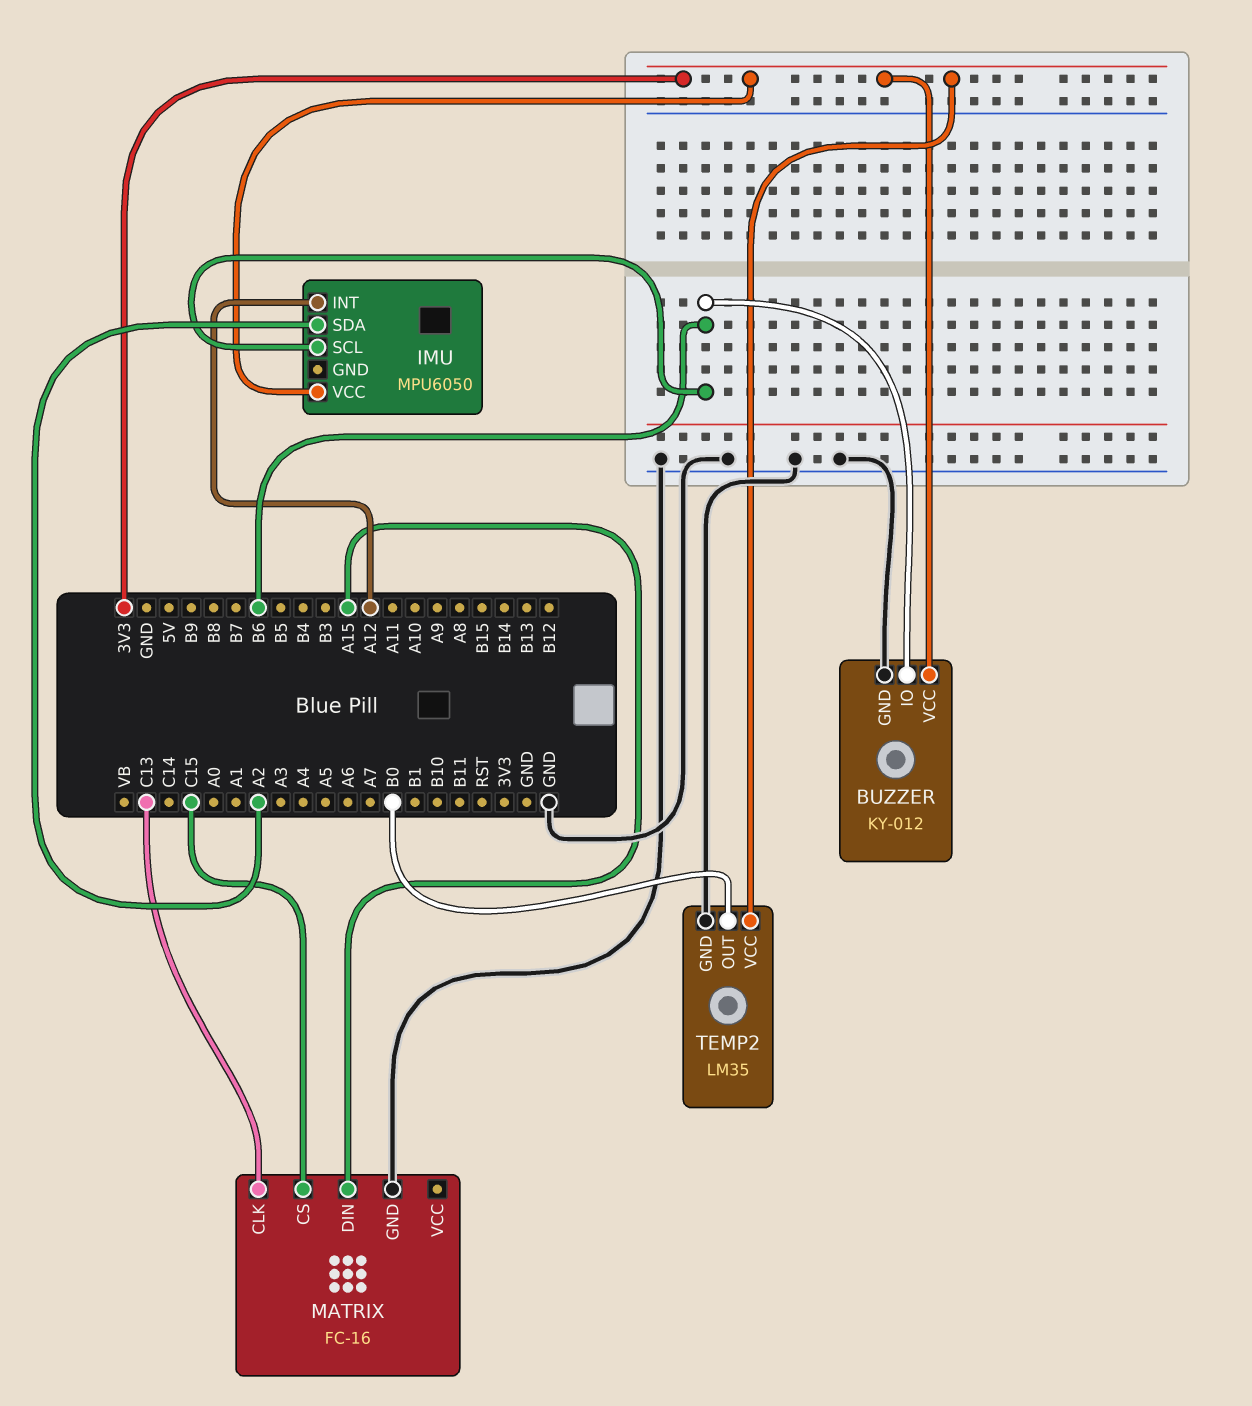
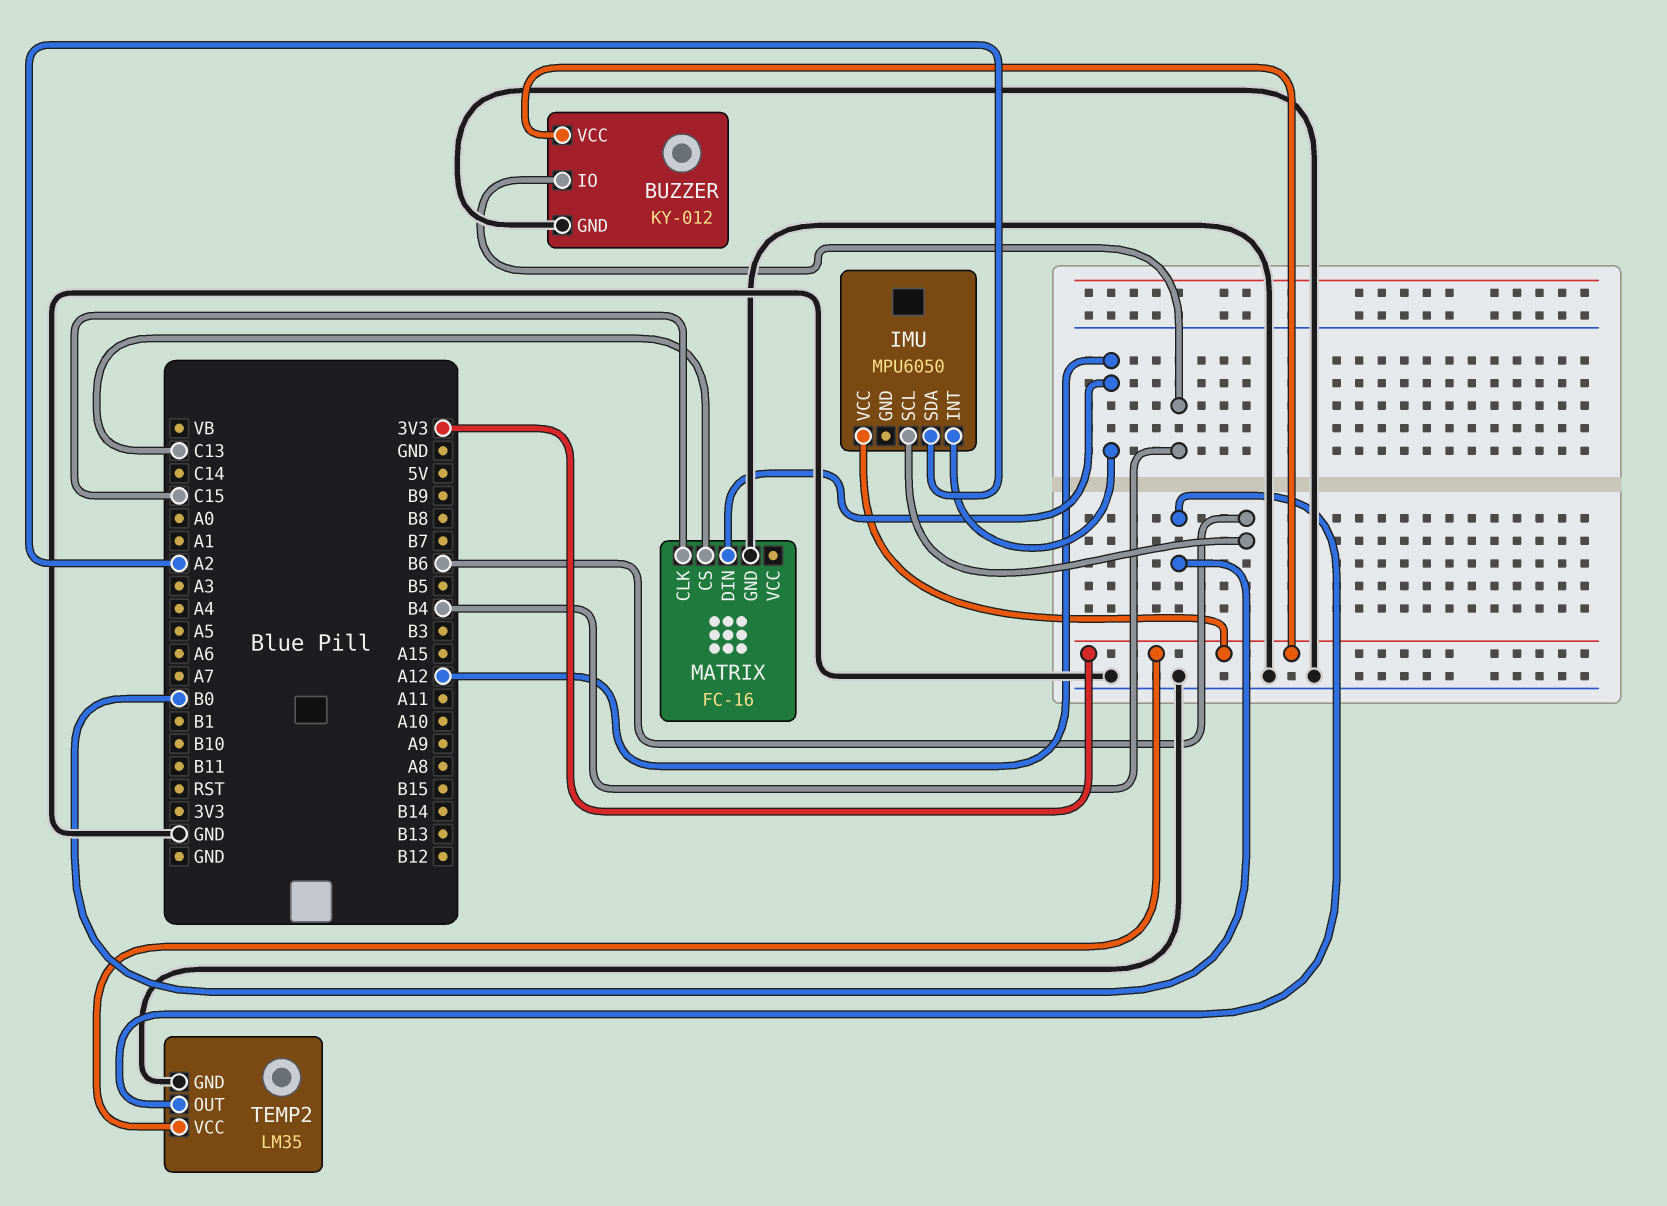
BUZZER pin IO: B6 -> B4
MATRIX pin CLK: C13 -> C15
MATRIX pin CS: C15 -> C13
MATRIX pin DIN: A15 -> A12

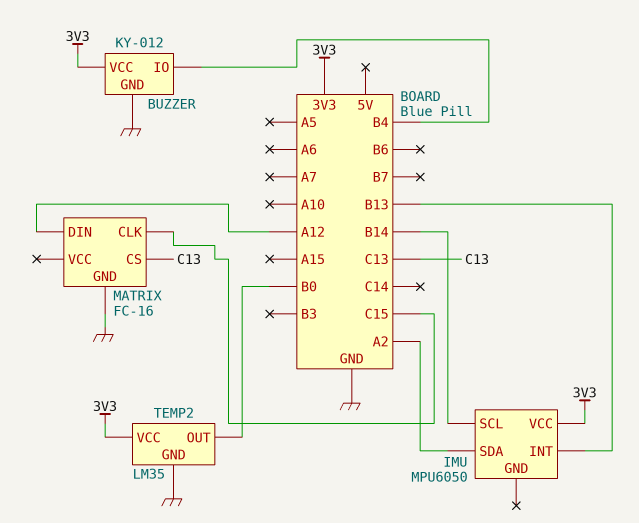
IMU pin INT: A12 -> B13
IMU pin SCL: B6 -> B14

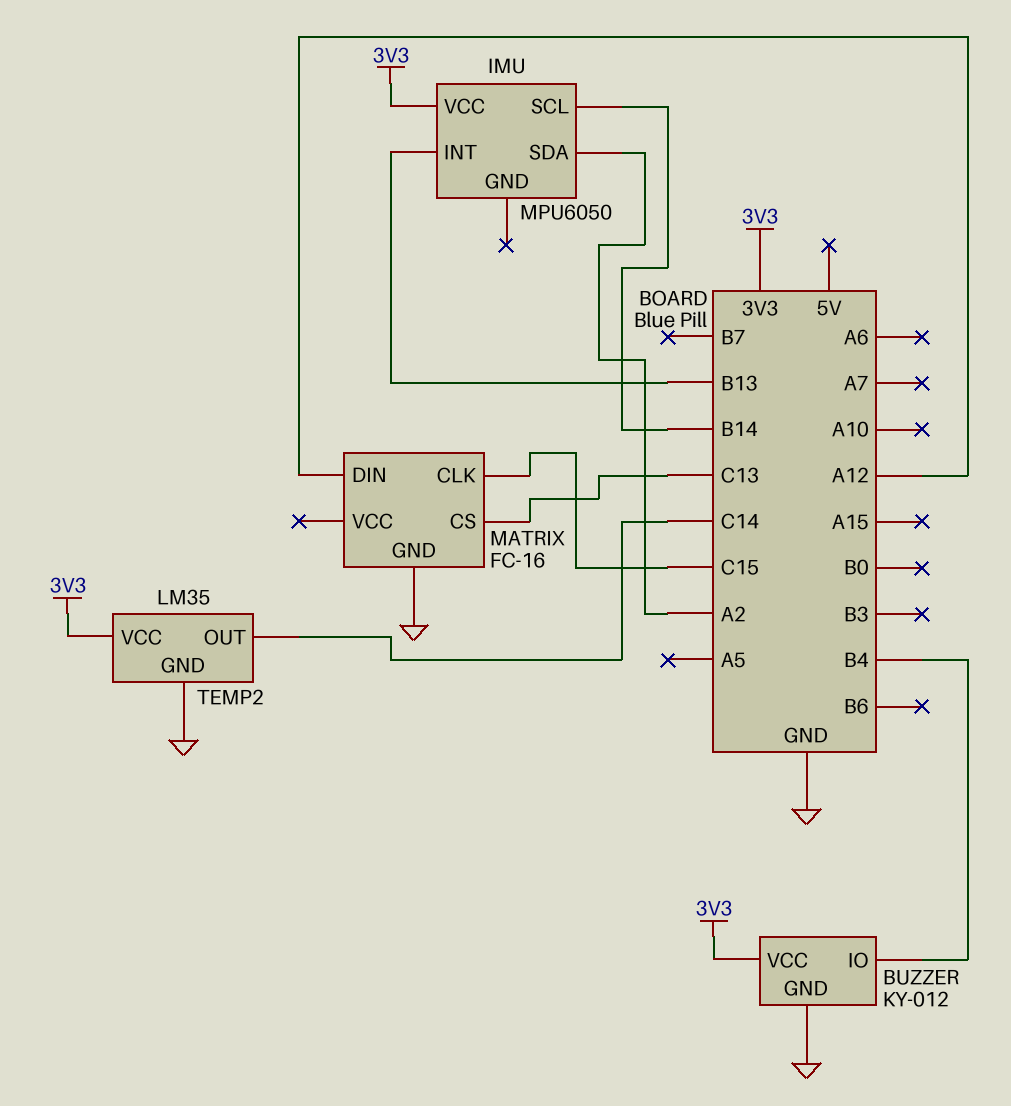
TEMP2 pin OUT: B0 -> C14

